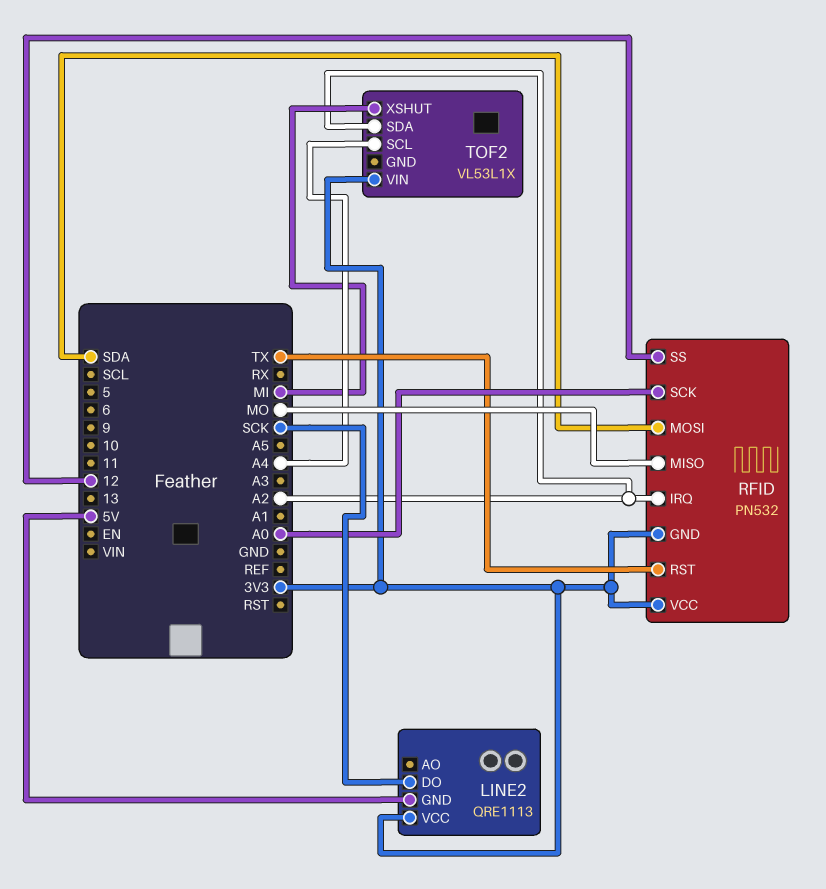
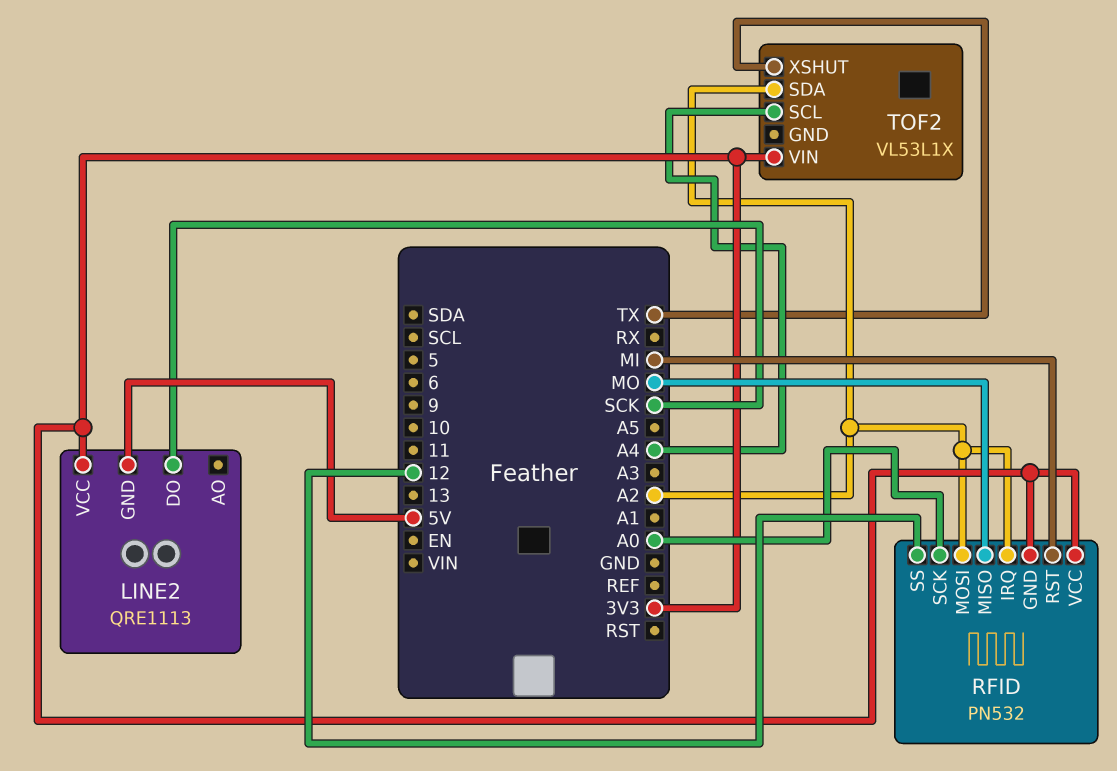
RFID pin MOSI: SDA -> A2
RFID pin RST: TX -> MI
TOF2 pin XSHUT: MI -> TX

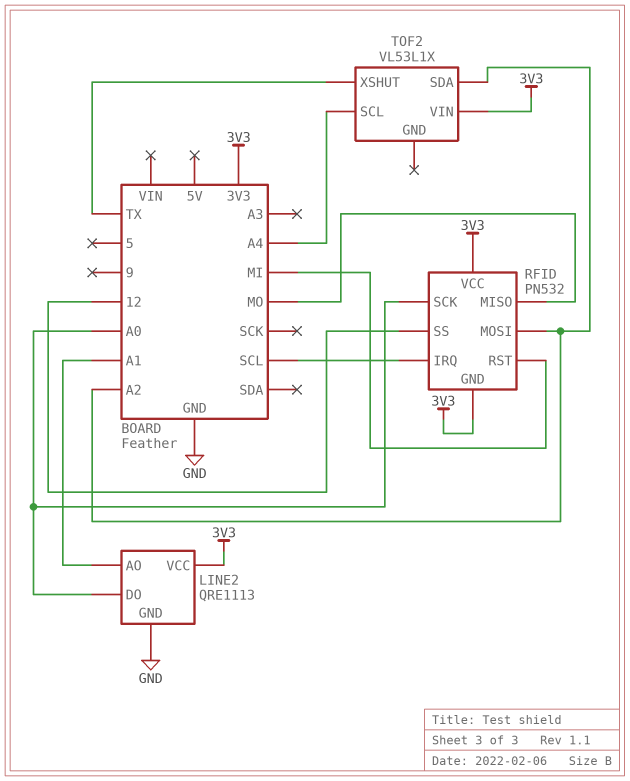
LINE2 pin AO: none -> A1
LINE2 pin DO: SCK -> A0
LINE2 pin GND: 5V -> GND
RFID pin IRQ: A2 -> SCL

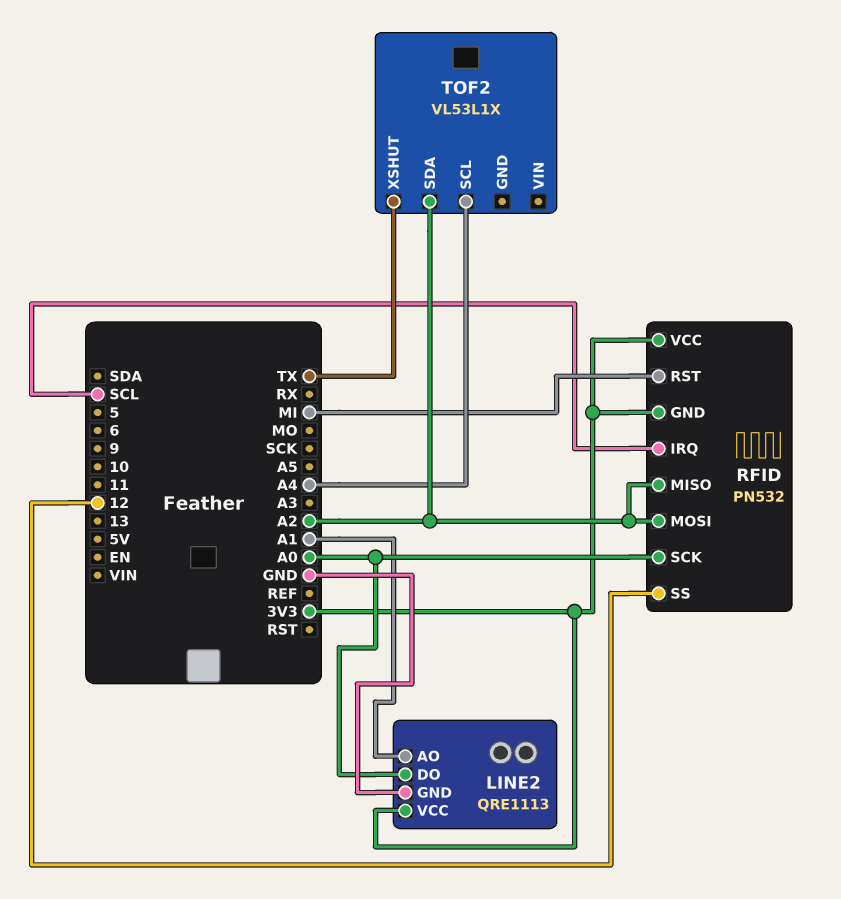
RFID pin MISO: MO -> A2
TOF2 pin VIN: 3V3 -> none

